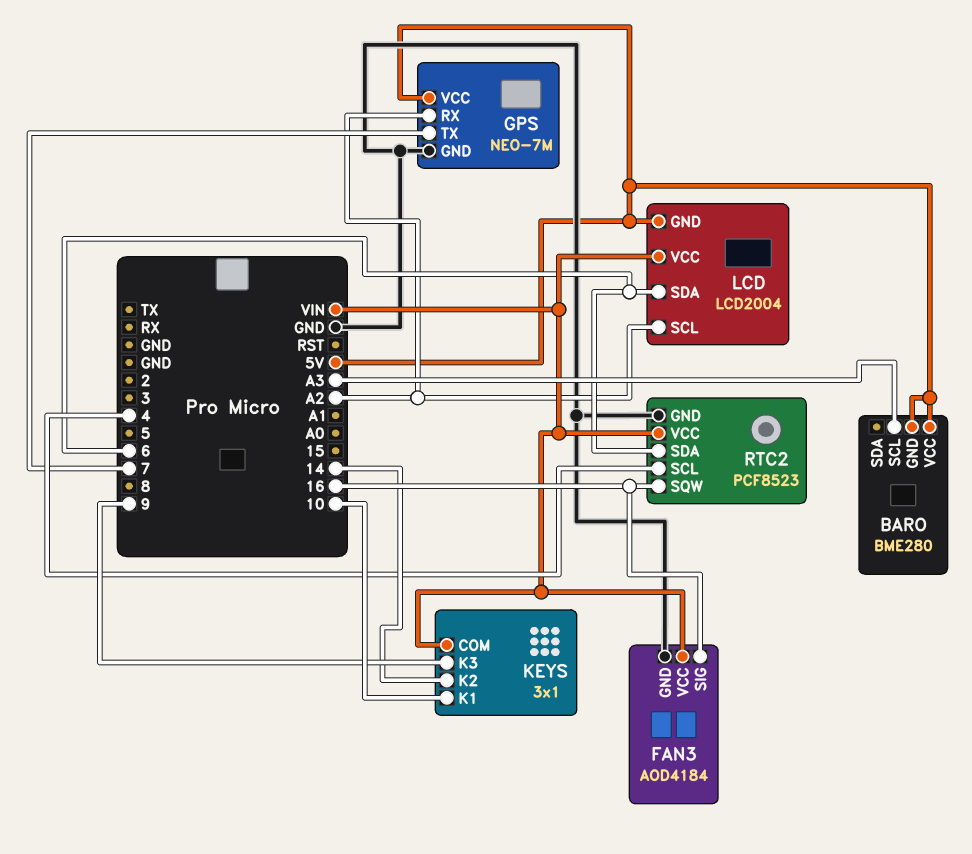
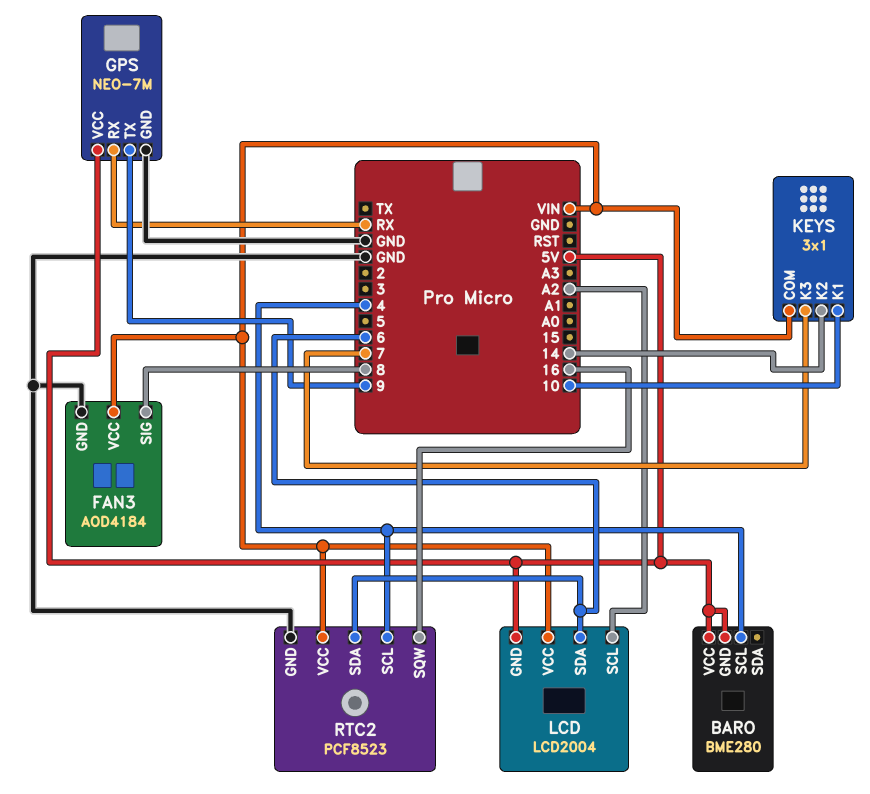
BARO pin SCL: A3 -> 4
FAN3 pin SIG: 16 -> 8
GPS pin RX: A2 -> RX
GPS pin TX: 7 -> 9
KEYS pin K3: 9 -> 7

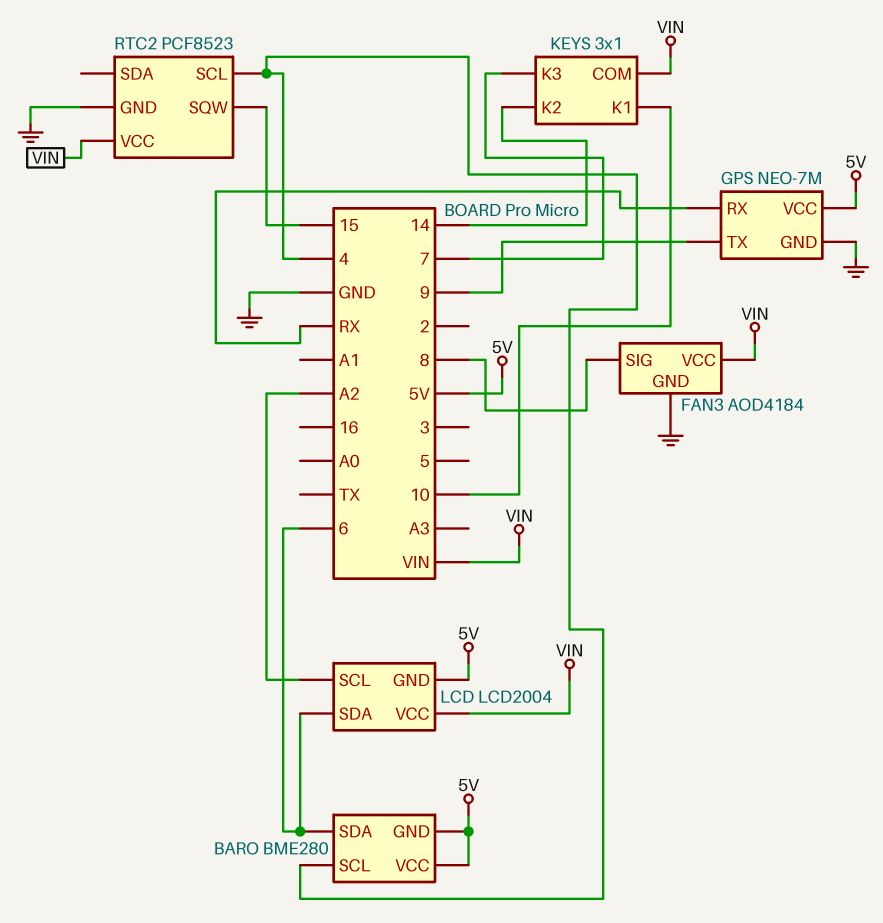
BARO pin SDA: none -> 6
RTC2 pin SDA: 6 -> none
RTC2 pin SQW: 16 -> 15

